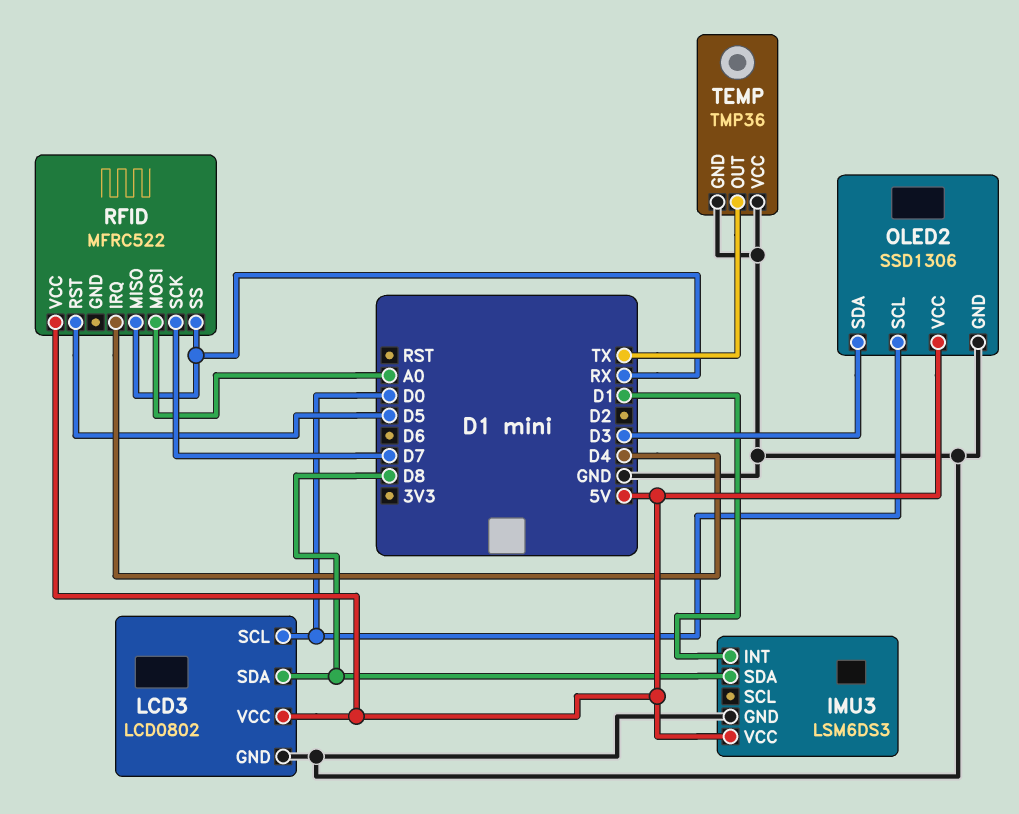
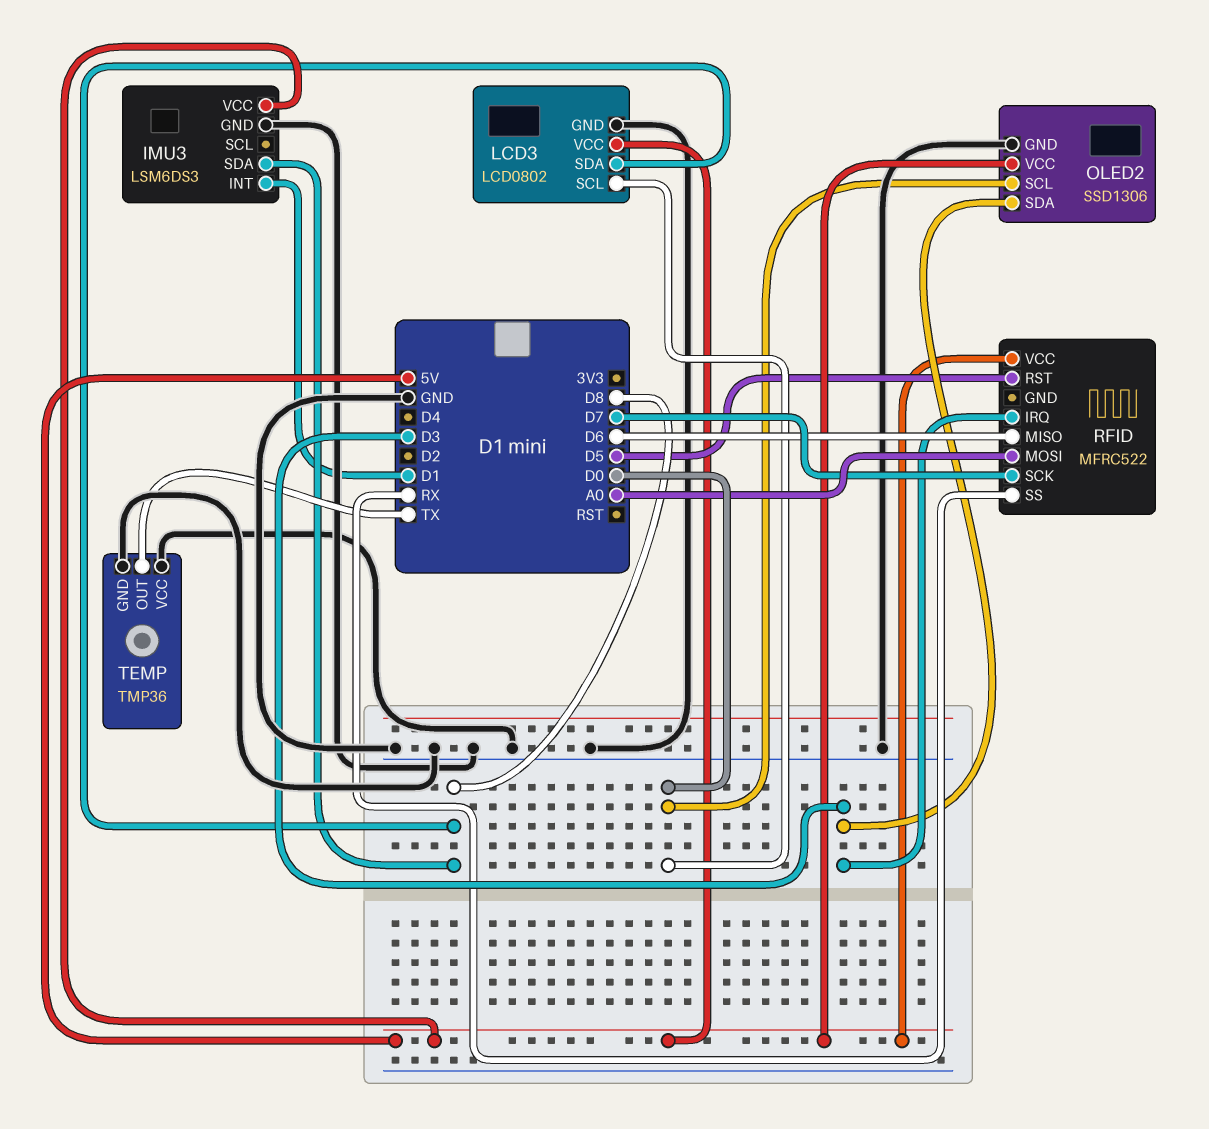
RFID pin IRQ: D4 -> D3
RFID pin MISO: RX -> D6

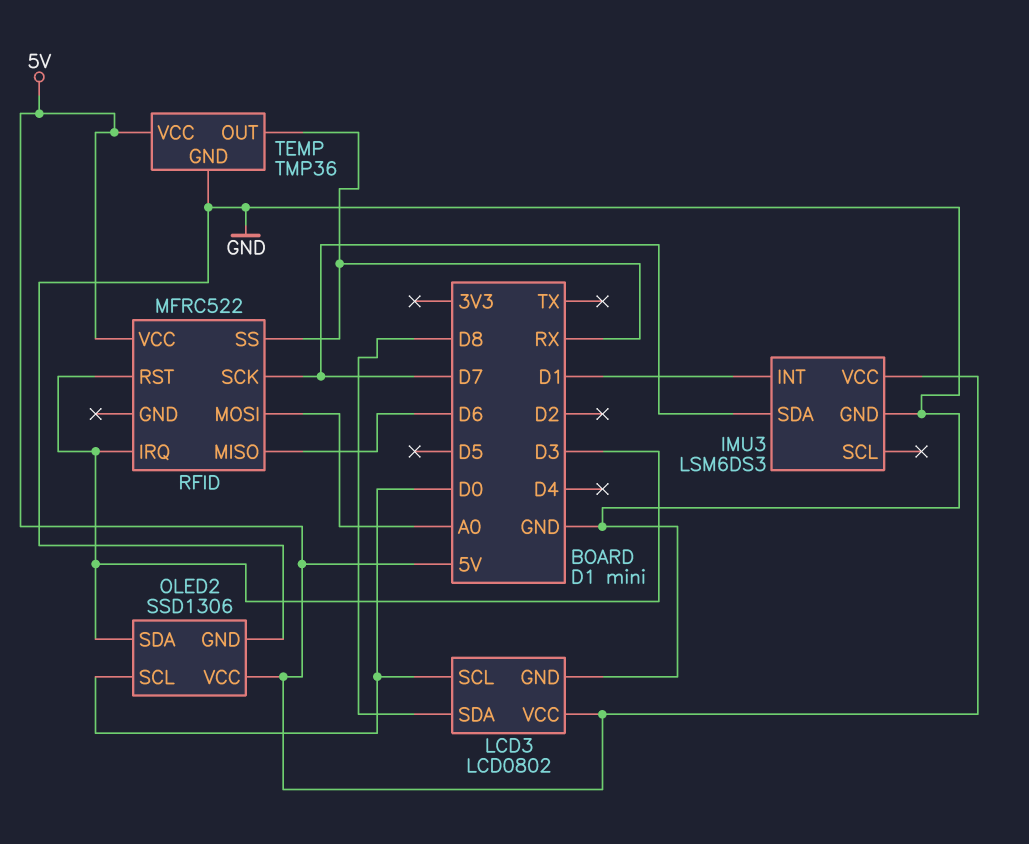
IMU3 pin SDA: D8 -> D7
RFID pin RST: D5 -> D3
TEMP pin OUT: TX -> RX
TEMP pin VCC: GND -> 5V

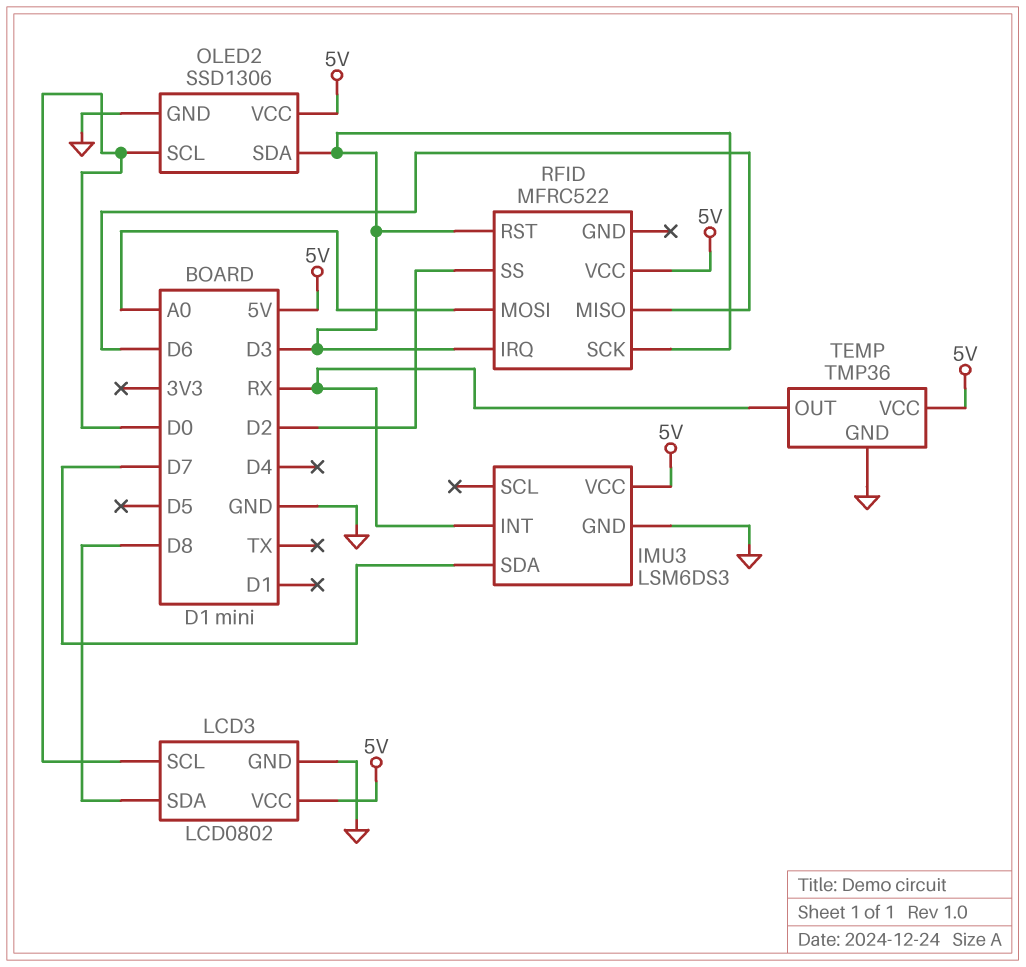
IMU3 pin INT: D1 -> RX
RFID pin SCK: D7 -> D3
RFID pin SS: RX -> D2

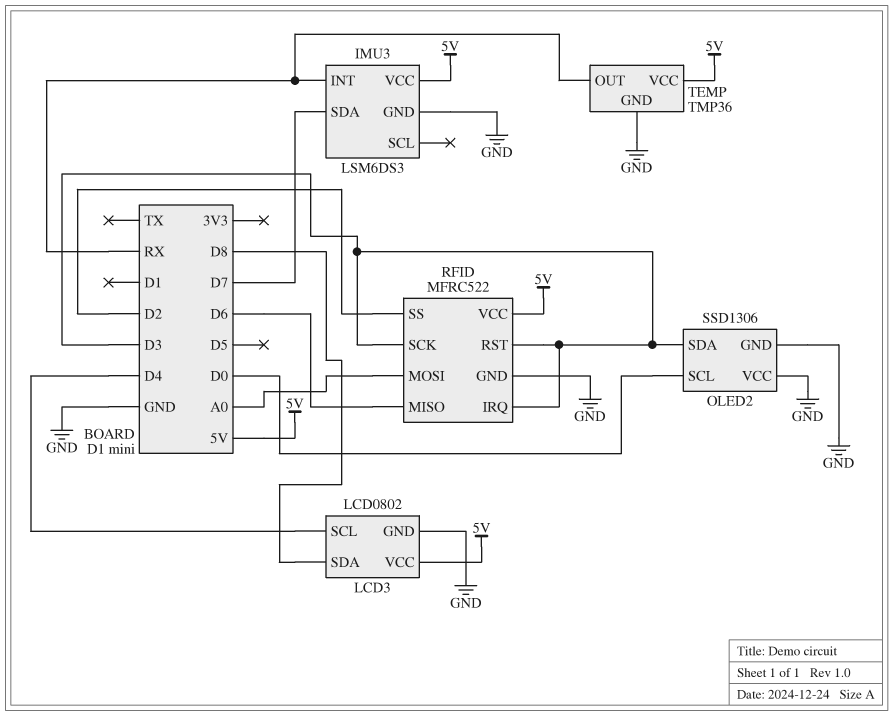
LCD3 pin SCL: D0 -> D4
OLED2 pin VCC: 5V -> GND
RFID pin GND: none -> GND

